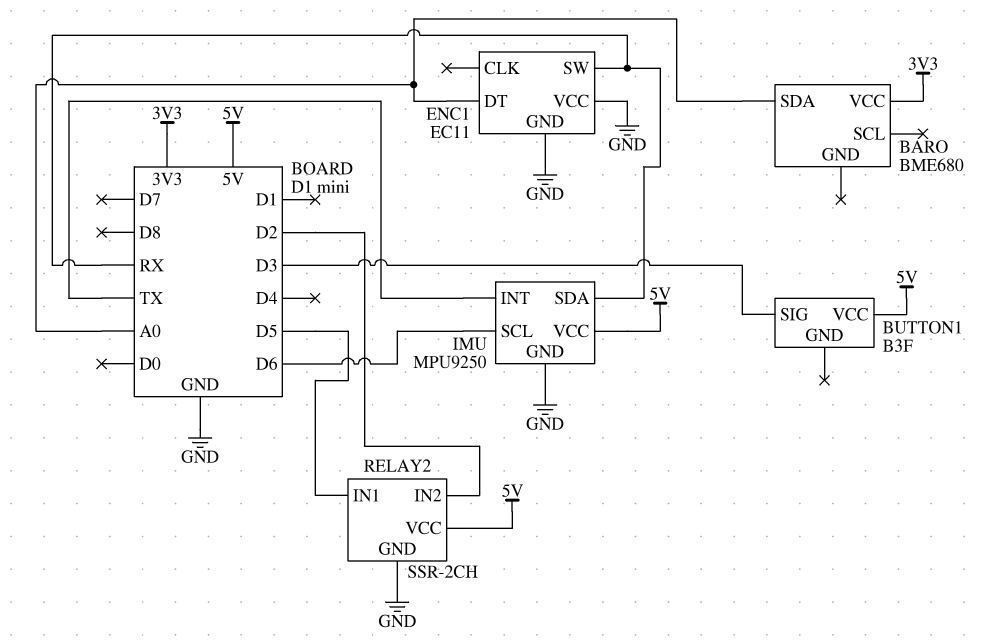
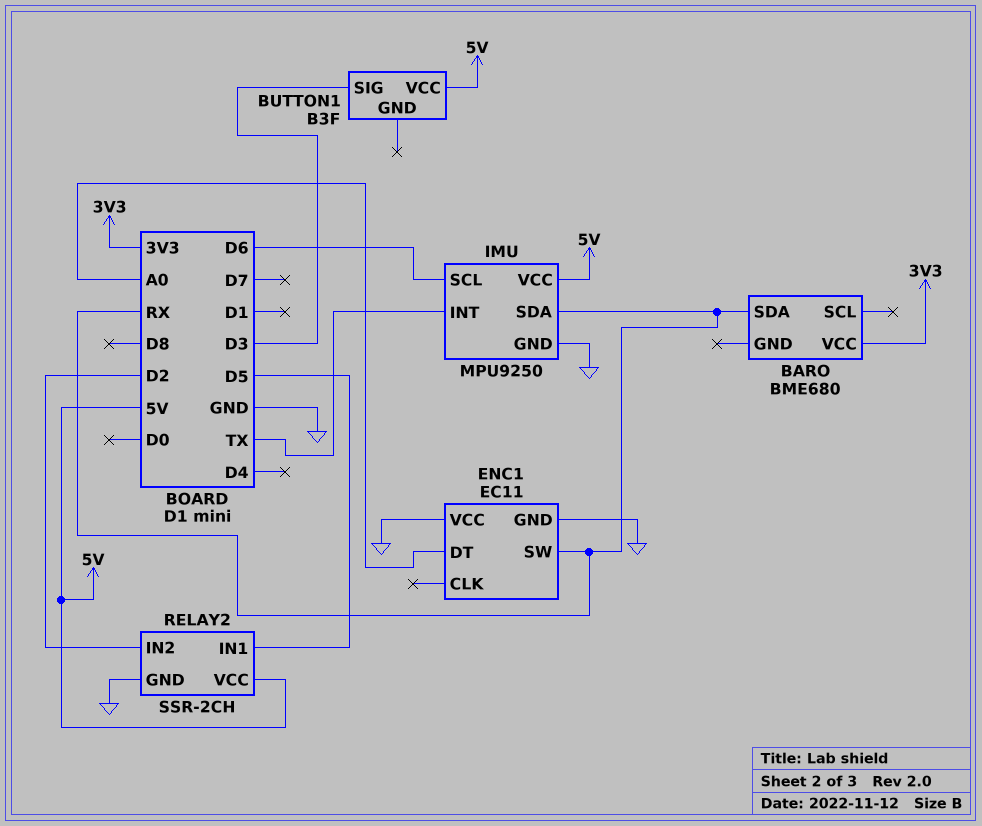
BARO pin SDA: A0 -> RX

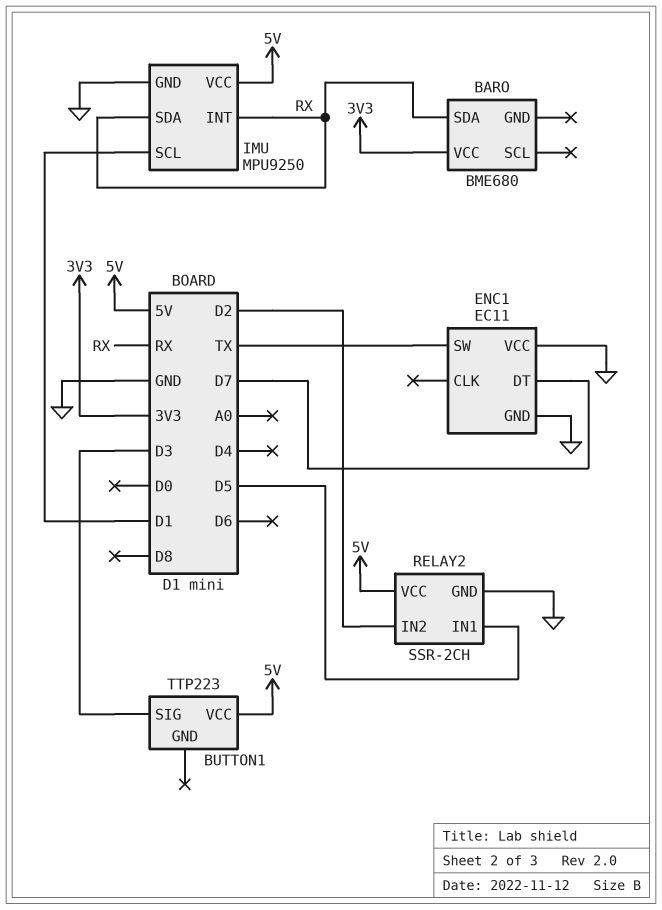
BUTTON1: B3F -> TTP223
ENC1 pin DT: A0 -> D7
ENC1 pin SW: RX -> TX
IMU pin INT: TX -> RX
IMU pin SCL: D6 -> D1

